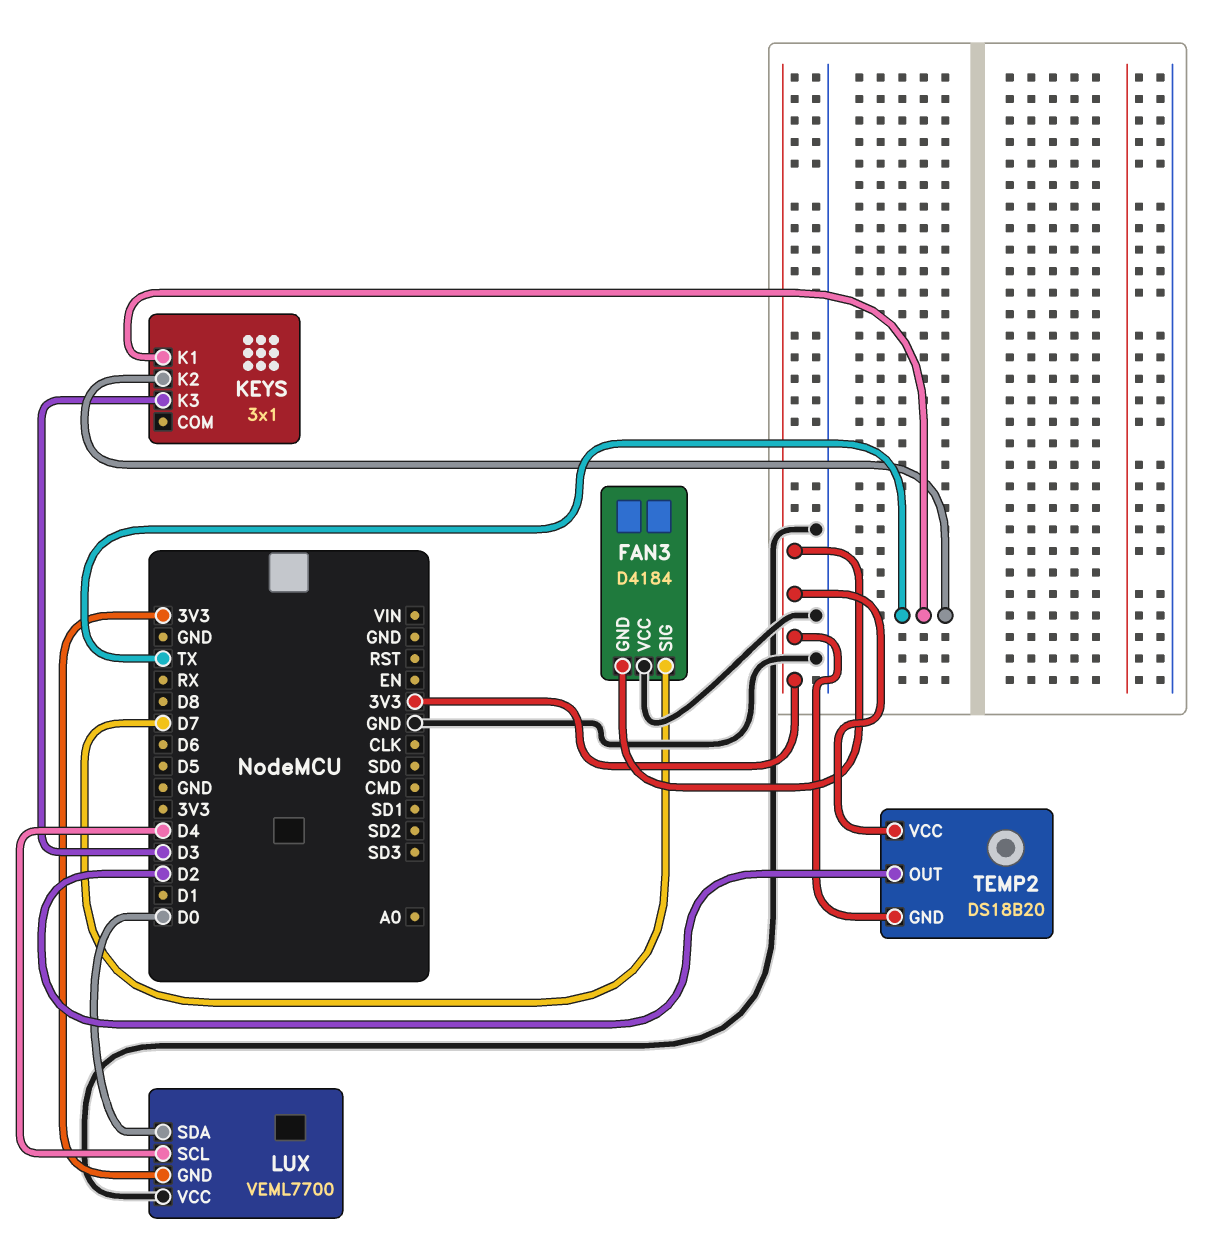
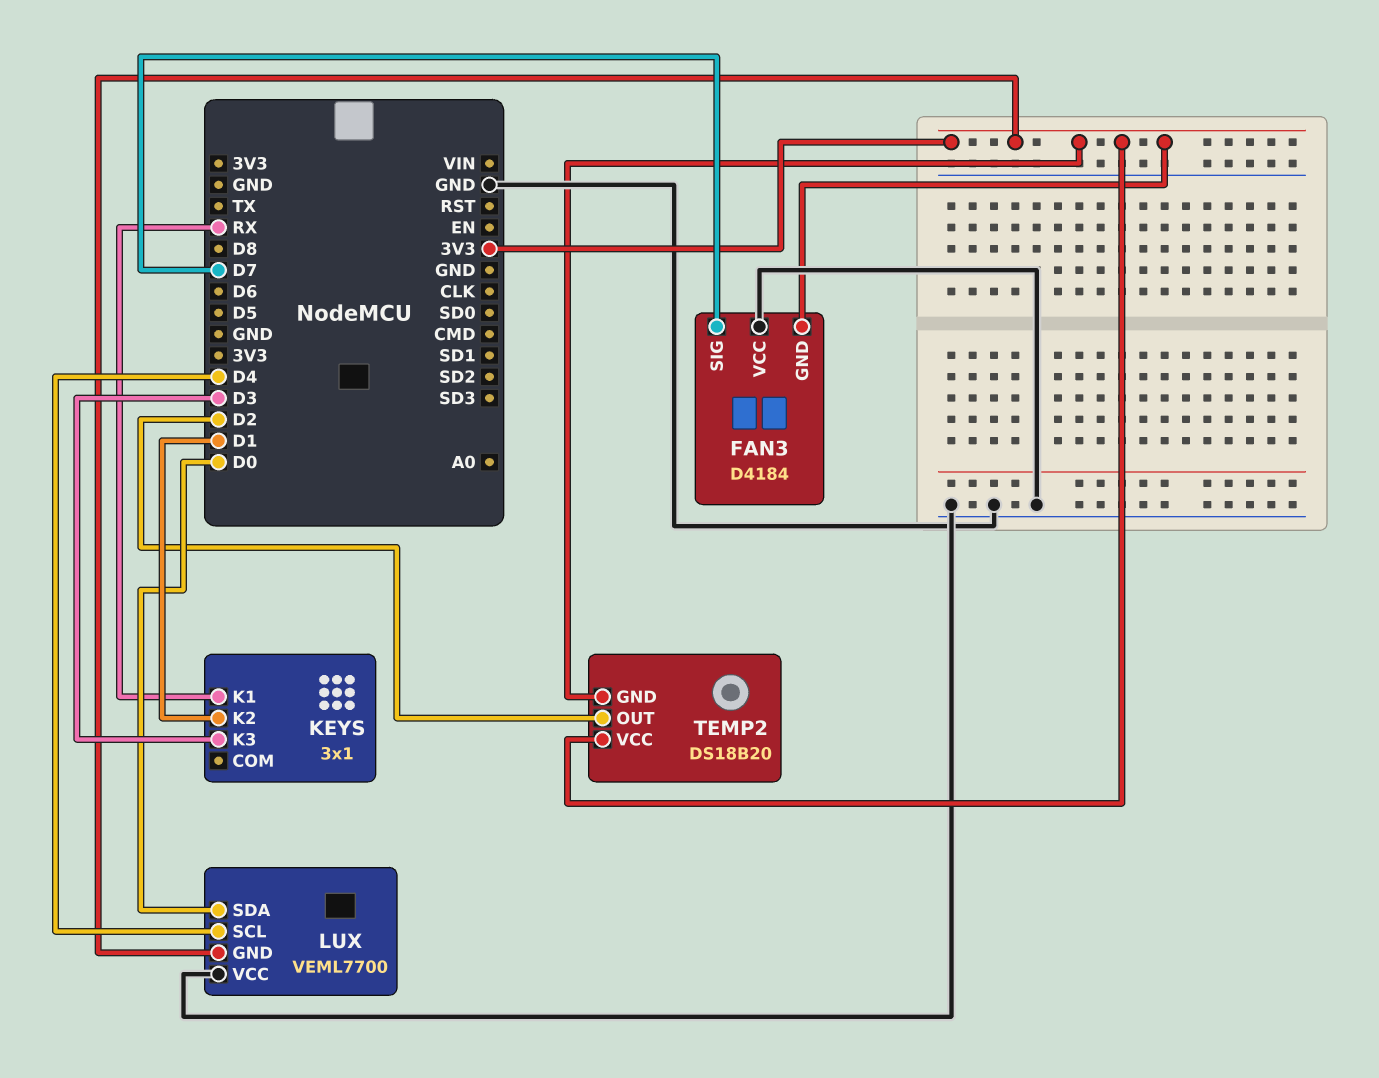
KEYS pin K1: TX -> RX
KEYS pin K2: TX -> D1

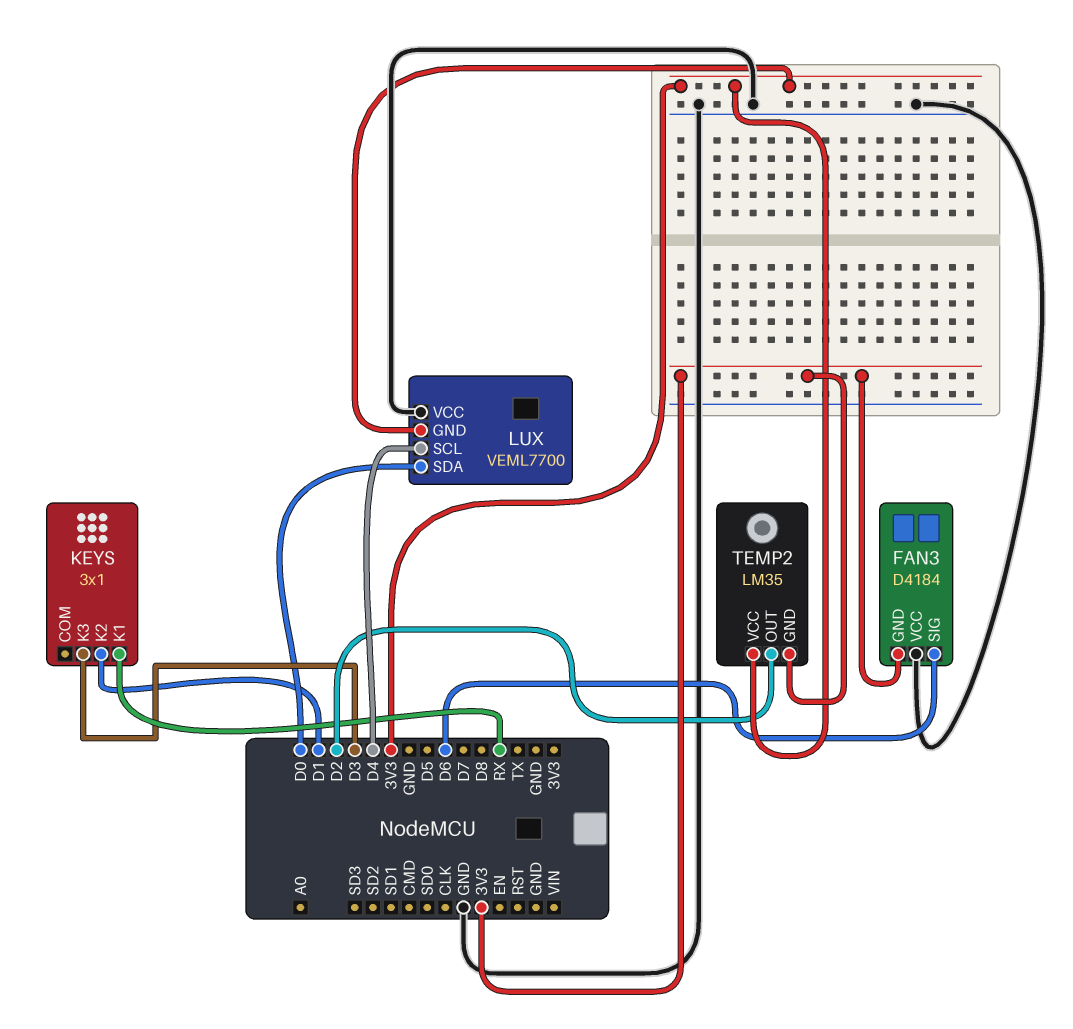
FAN3 pin SIG: D7 -> D6
TEMP2: DS18B20 -> LM35

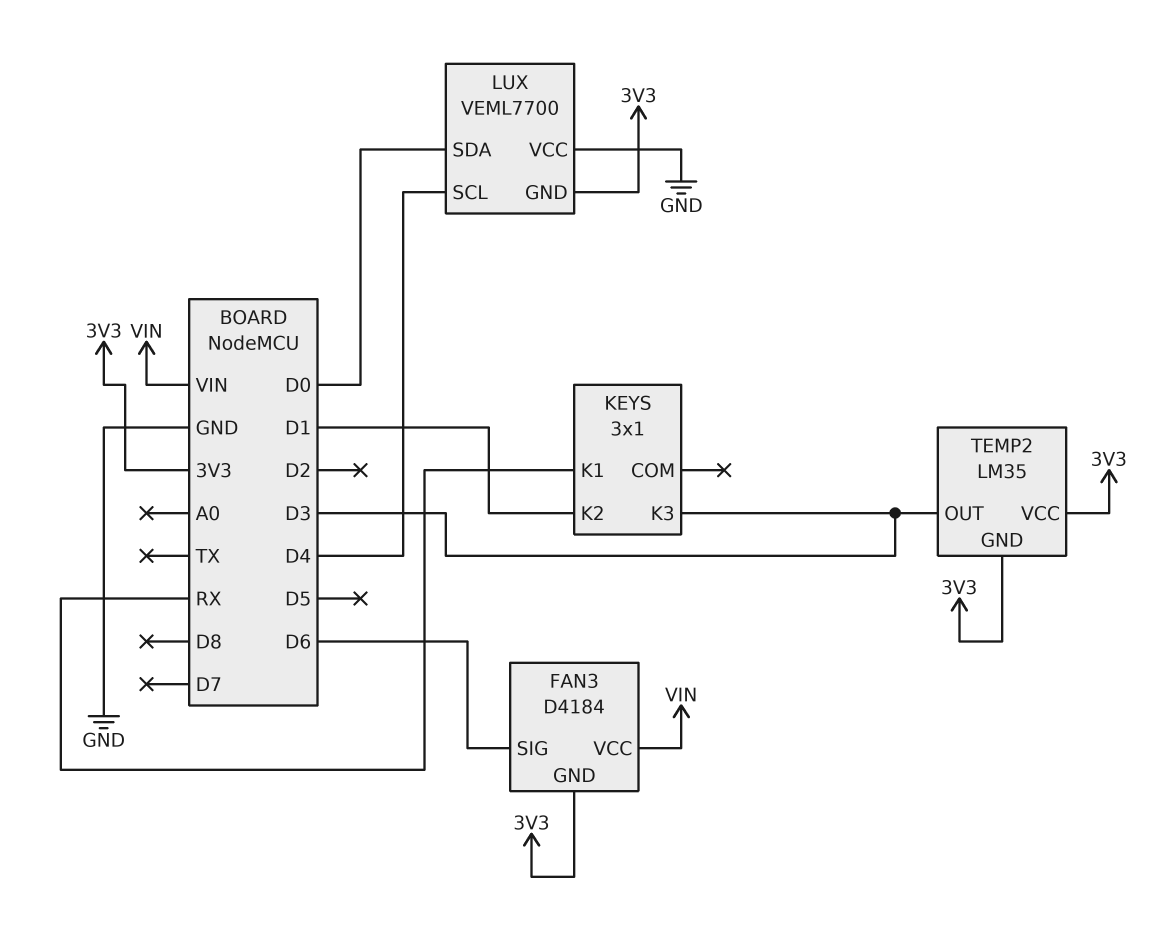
FAN3 pin VCC: GND -> VIN
TEMP2 pin OUT: D2 -> D3

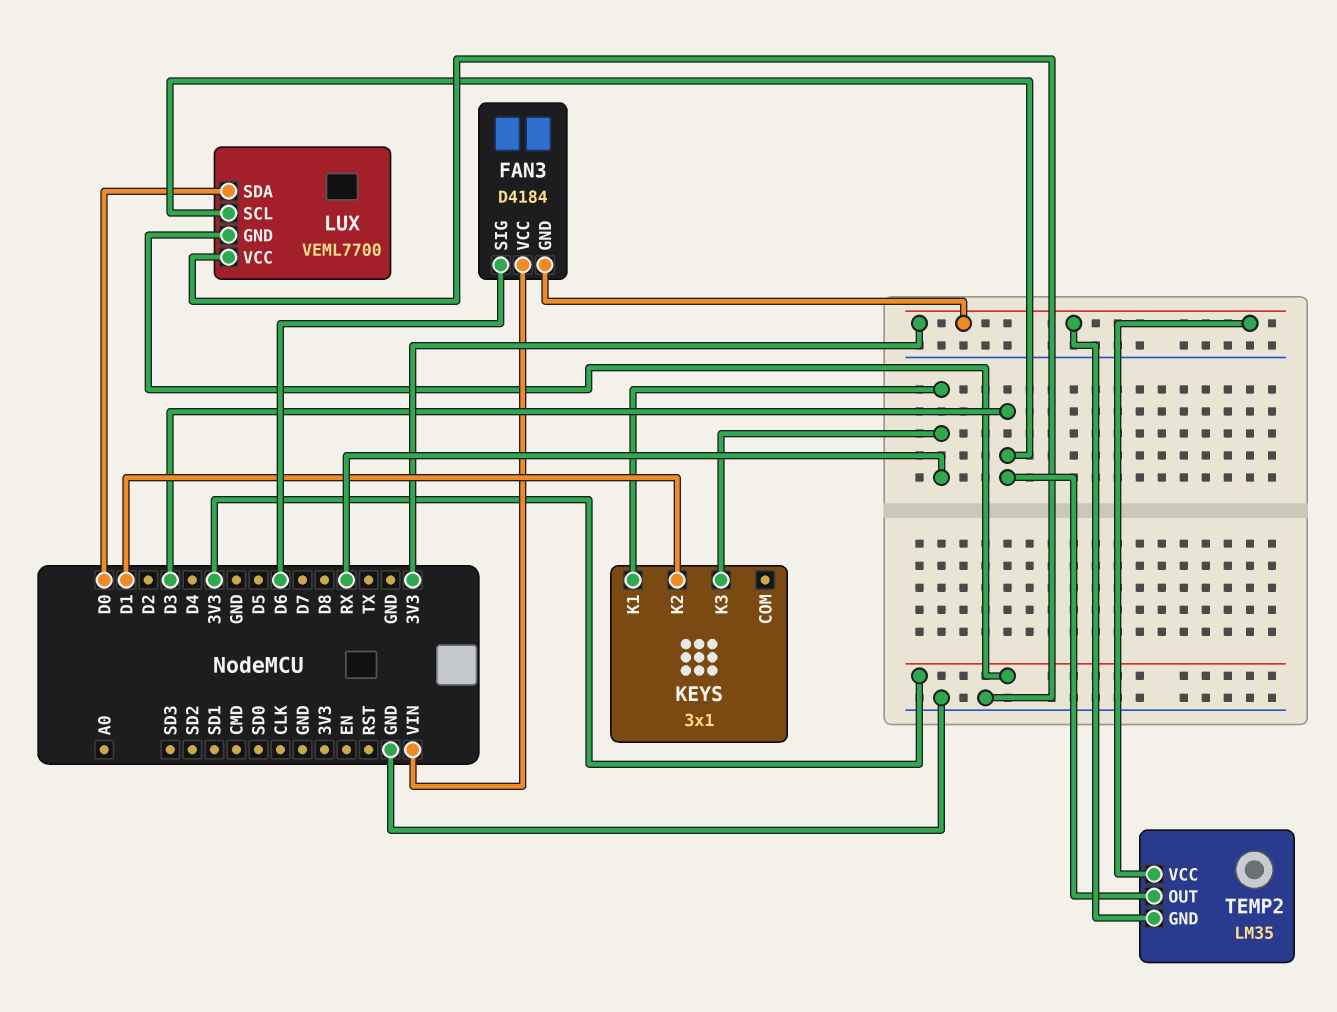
KEYS pin K3: D3 -> RX
LUX pin SCL: D4 -> D3

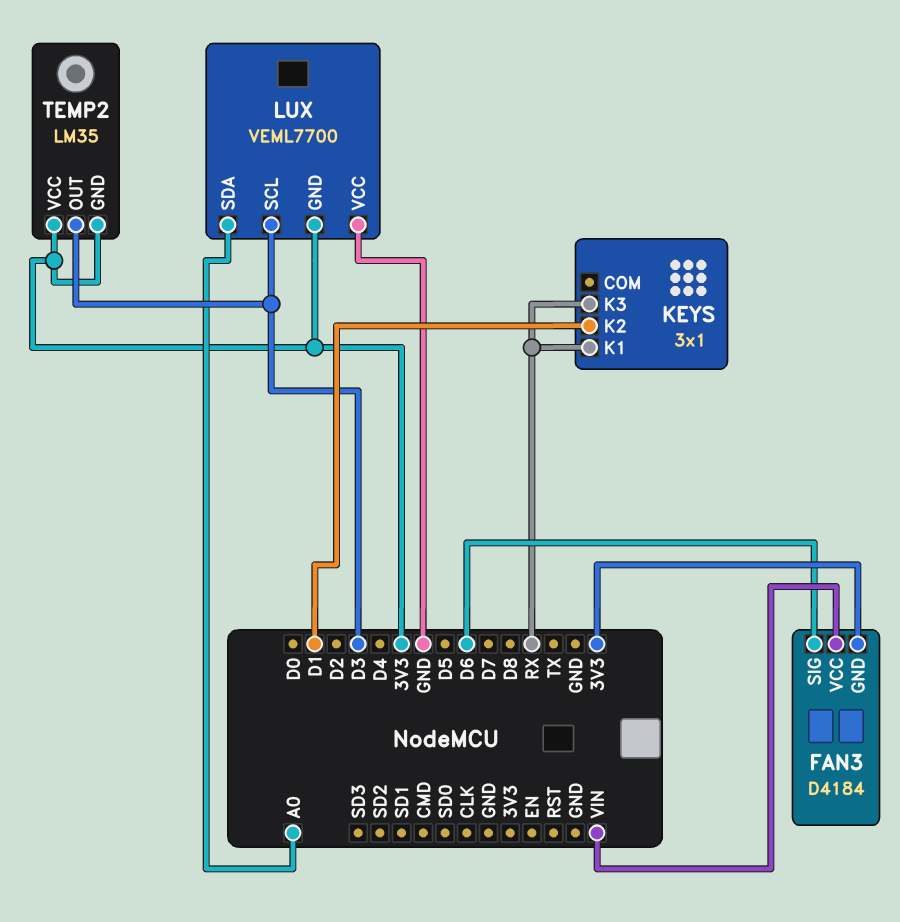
LUX pin SDA: D0 -> A0

